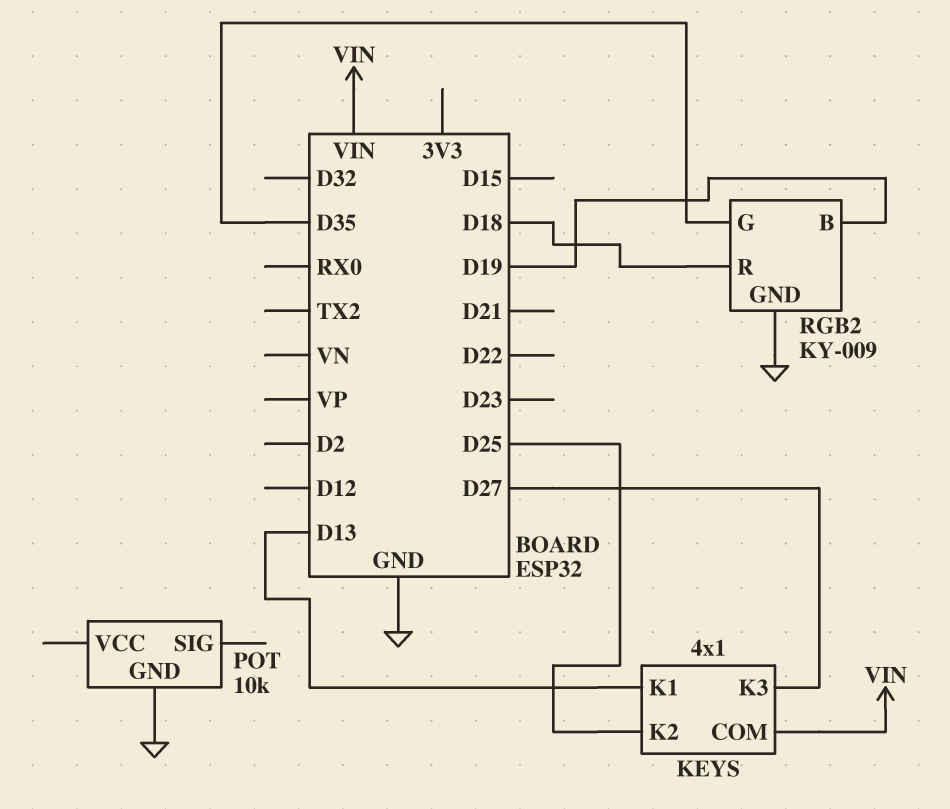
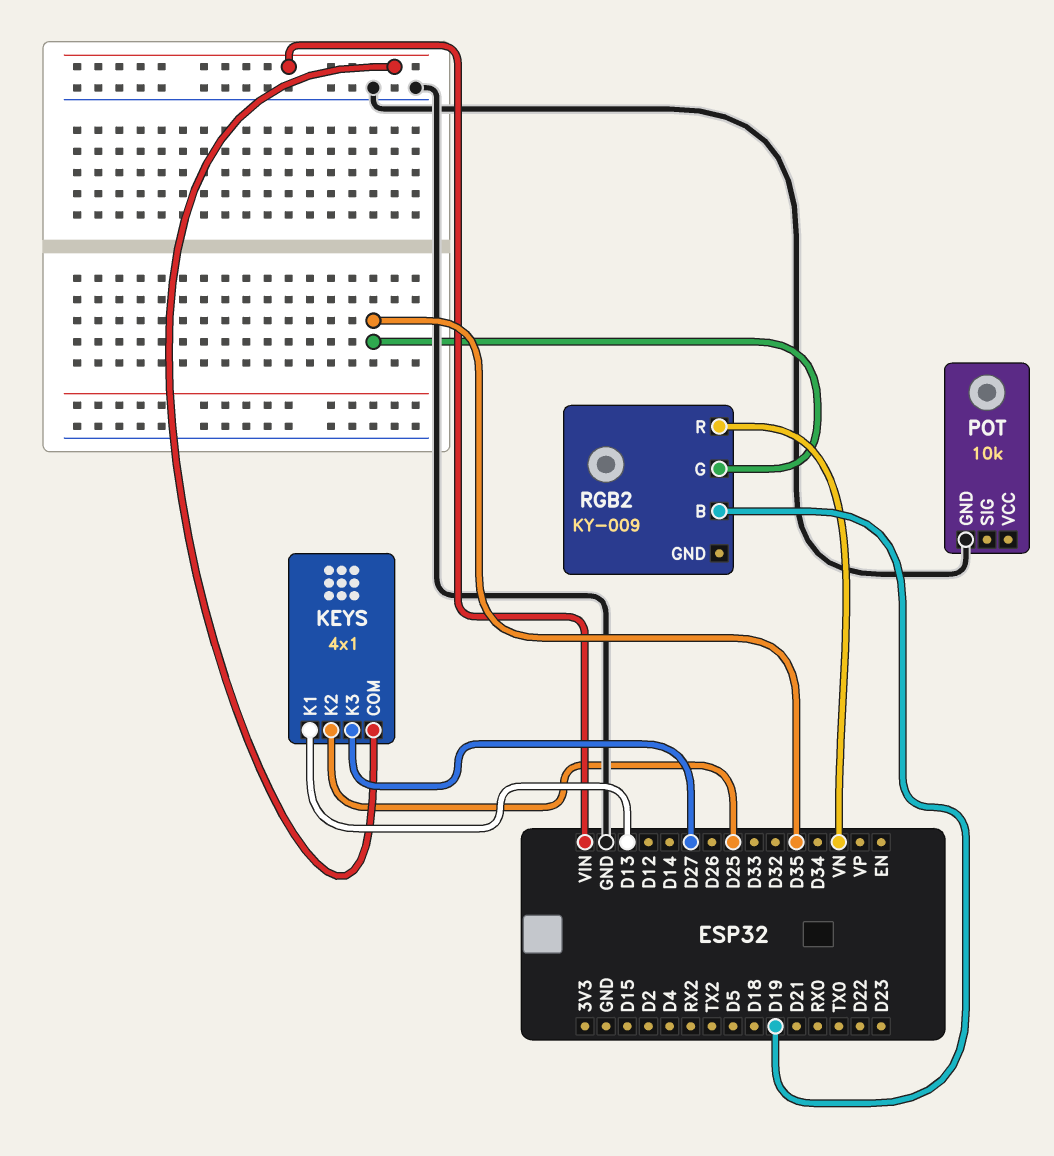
RGB2 pin GND: GND -> none
RGB2 pin R: D18 -> VN

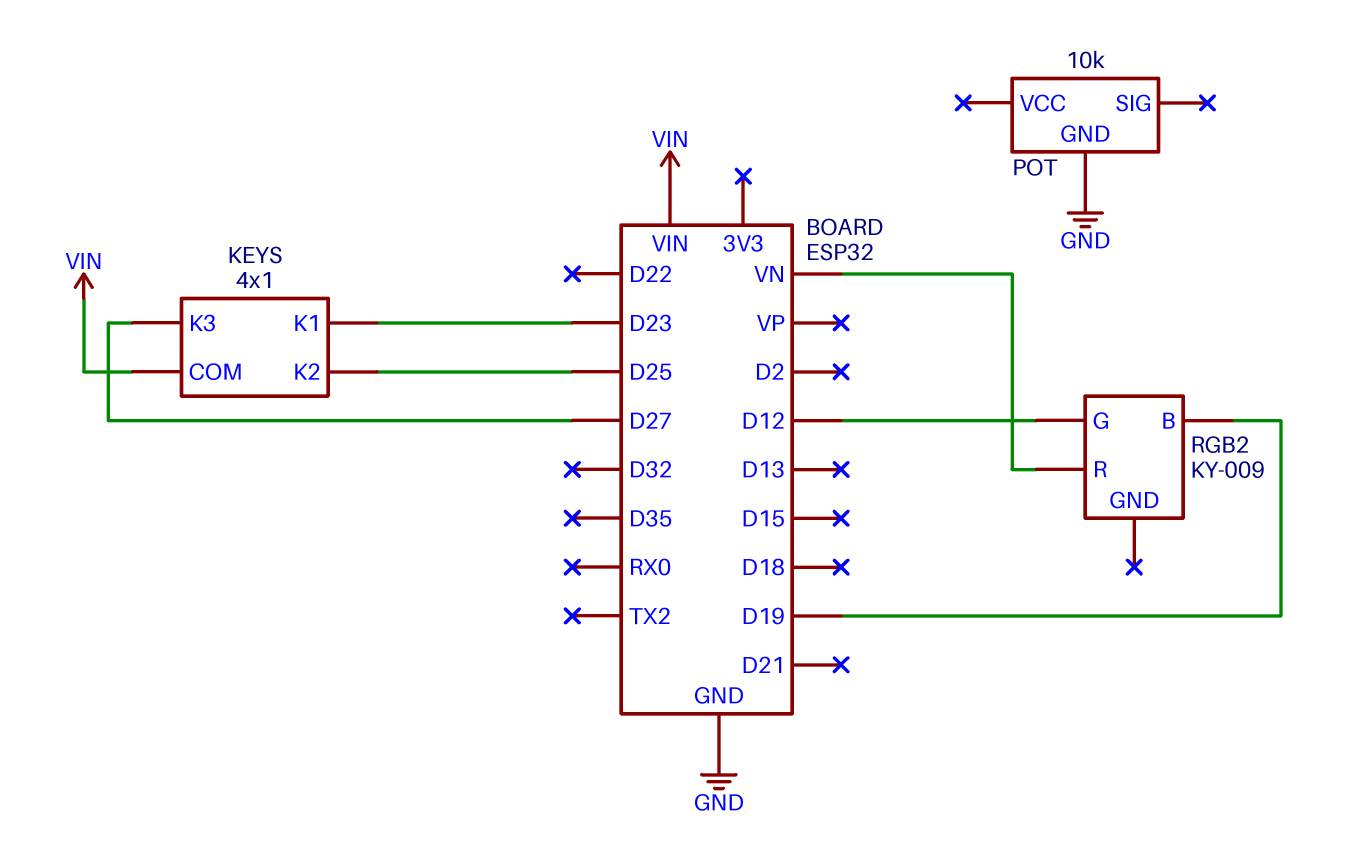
KEYS pin K1: D13 -> D23
RGB2 pin G: D35 -> D12

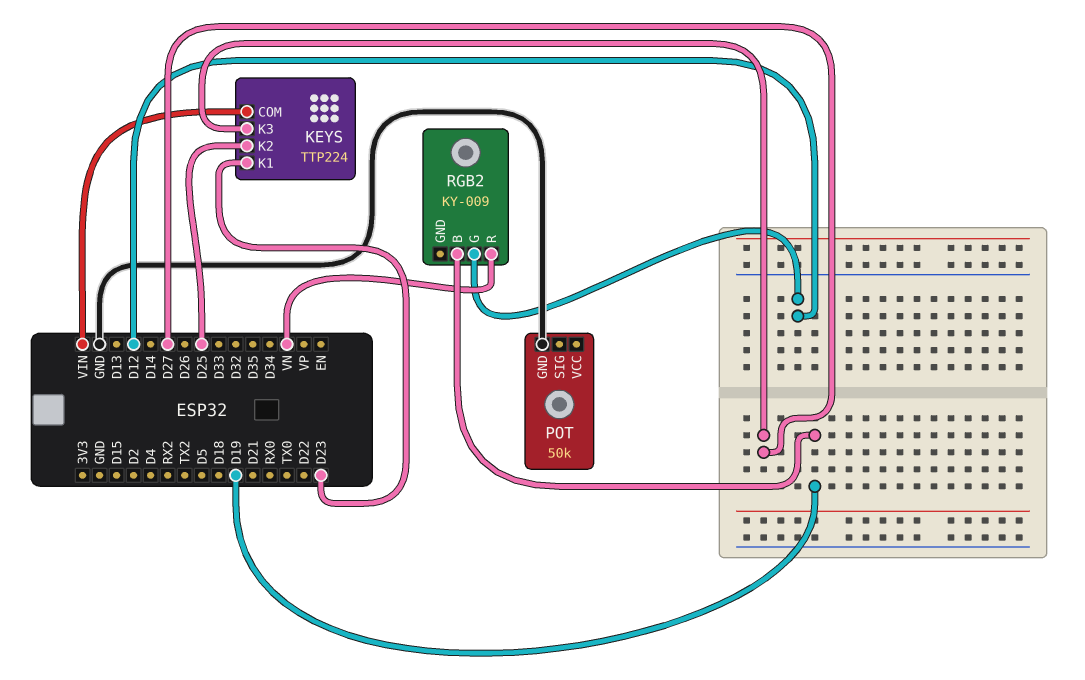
KEYS: 4x1 -> TTP224
POT: 10k -> 50k

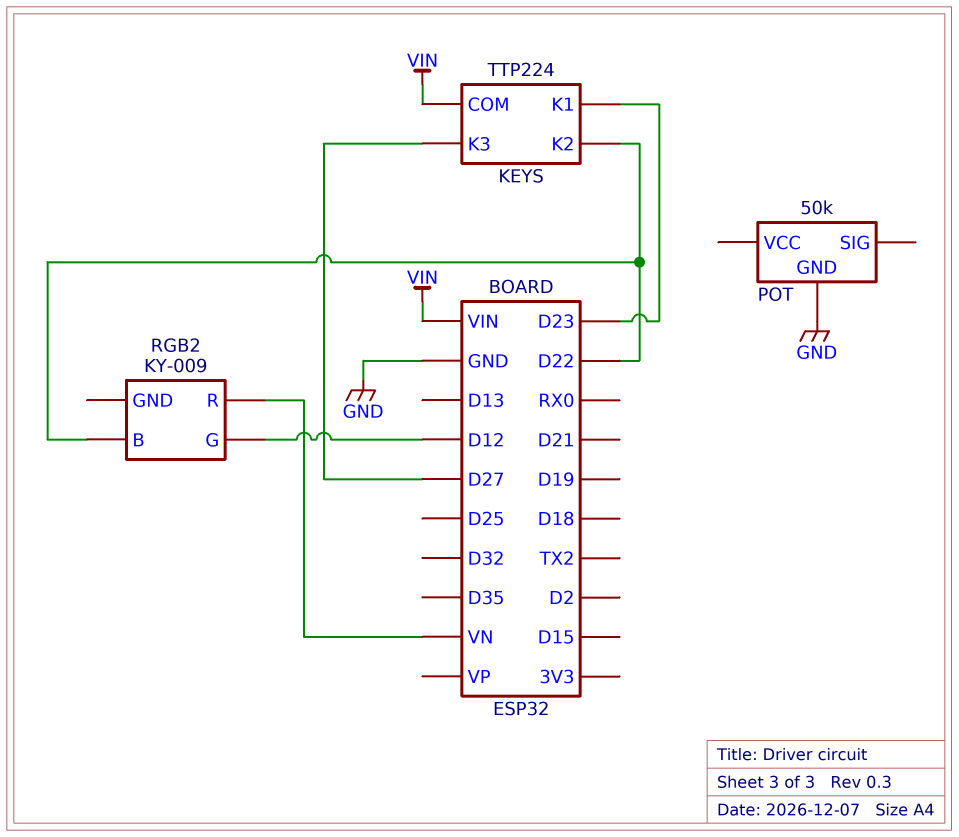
KEYS pin K2: D25 -> D22
RGB2 pin B: D19 -> D22

